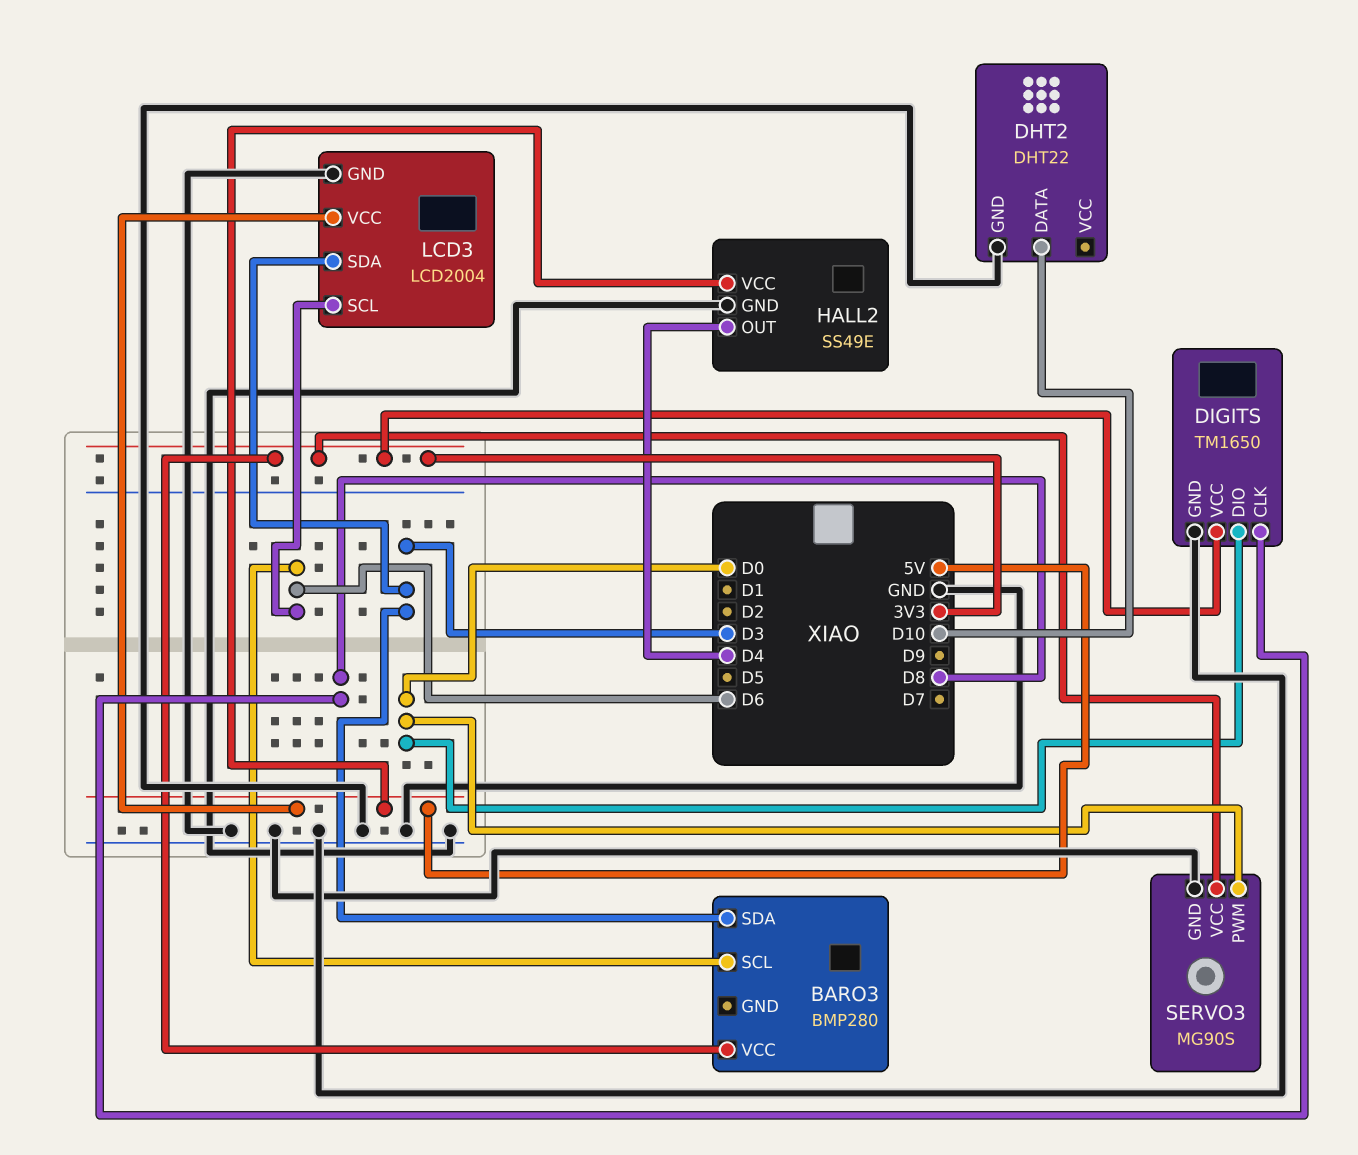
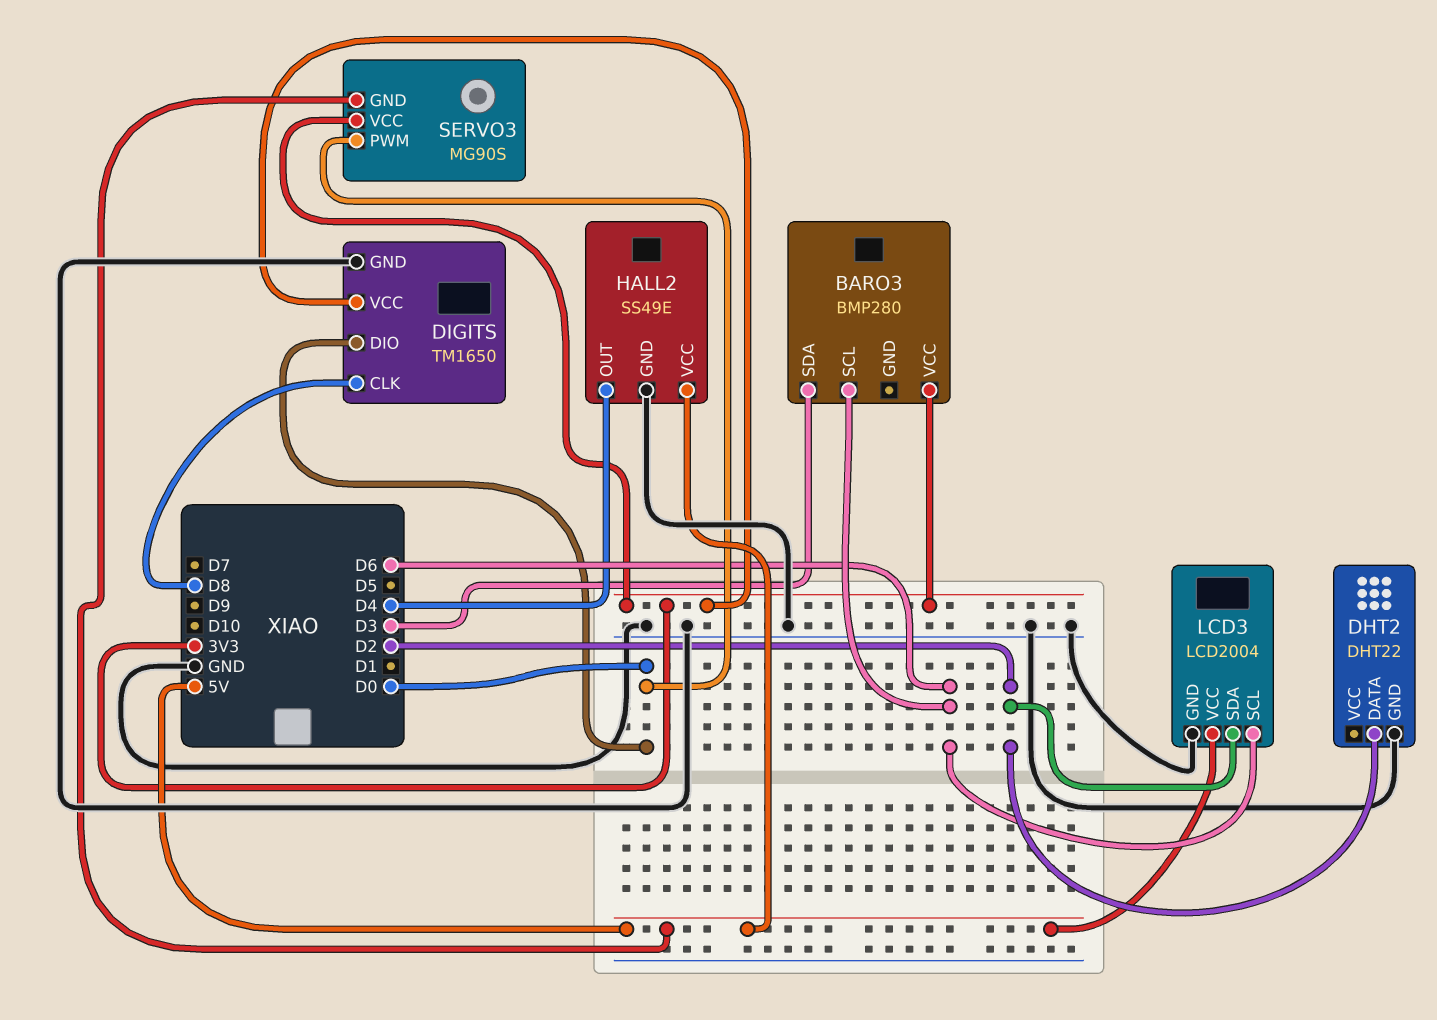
DHT2 pin DATA: D10 -> D2
LCD3 pin SDA: D3 -> D2
SERVO3 pin GND: GND -> 5V

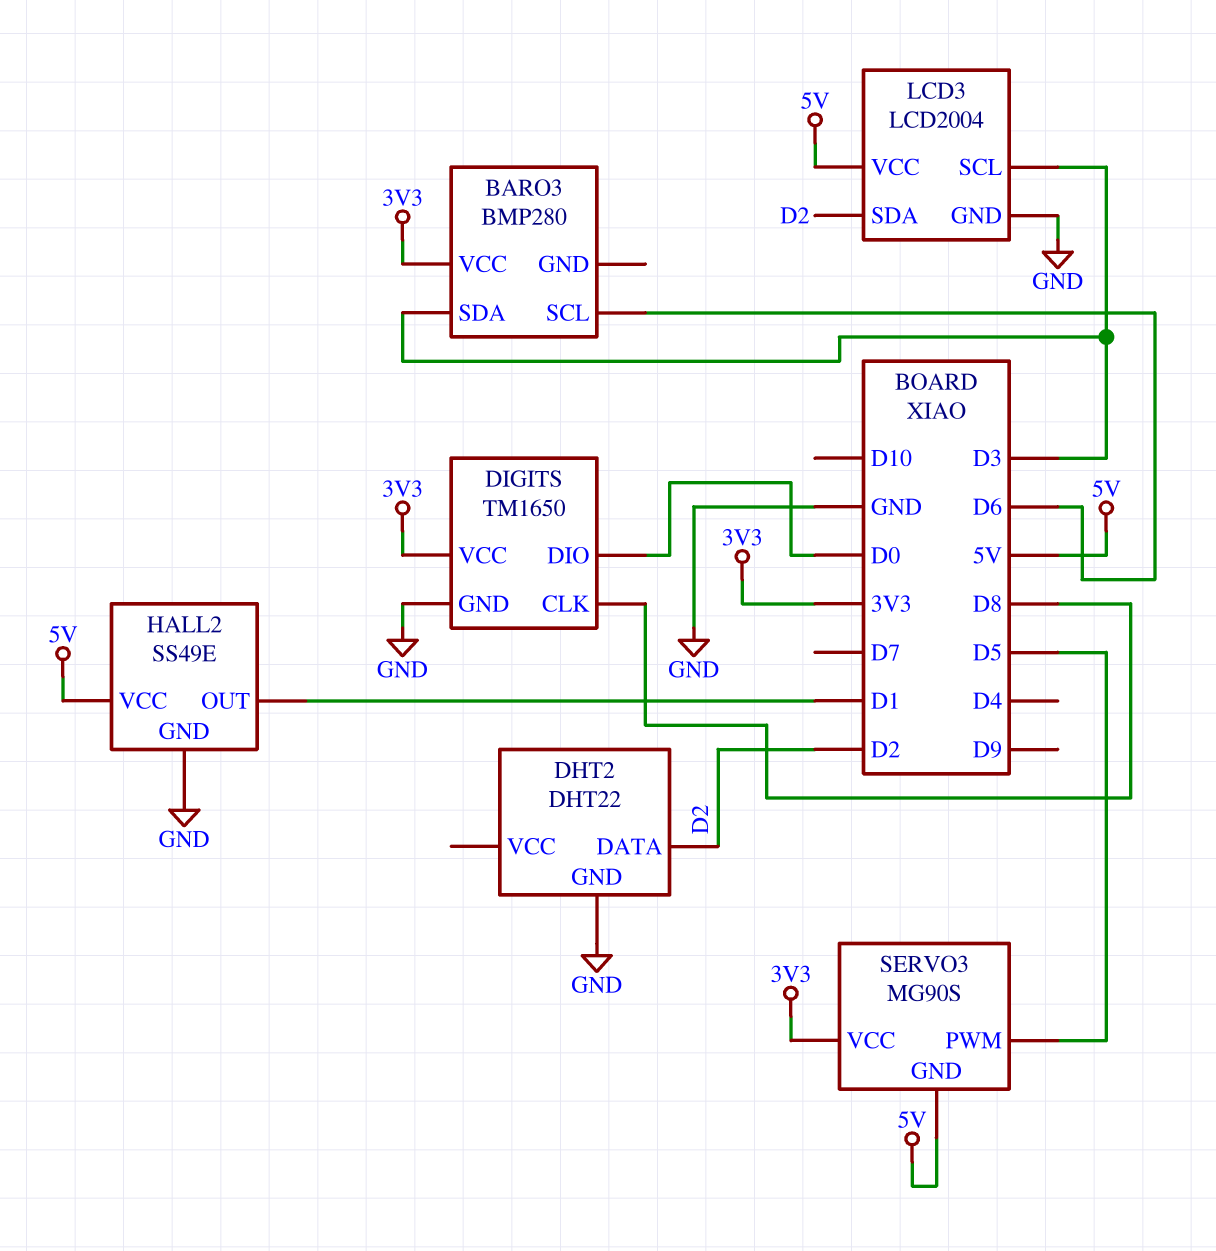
HALL2 pin OUT: D4 -> D1
LCD3 pin SCL: D6 -> D3
SERVO3 pin PWM: D0 -> D5

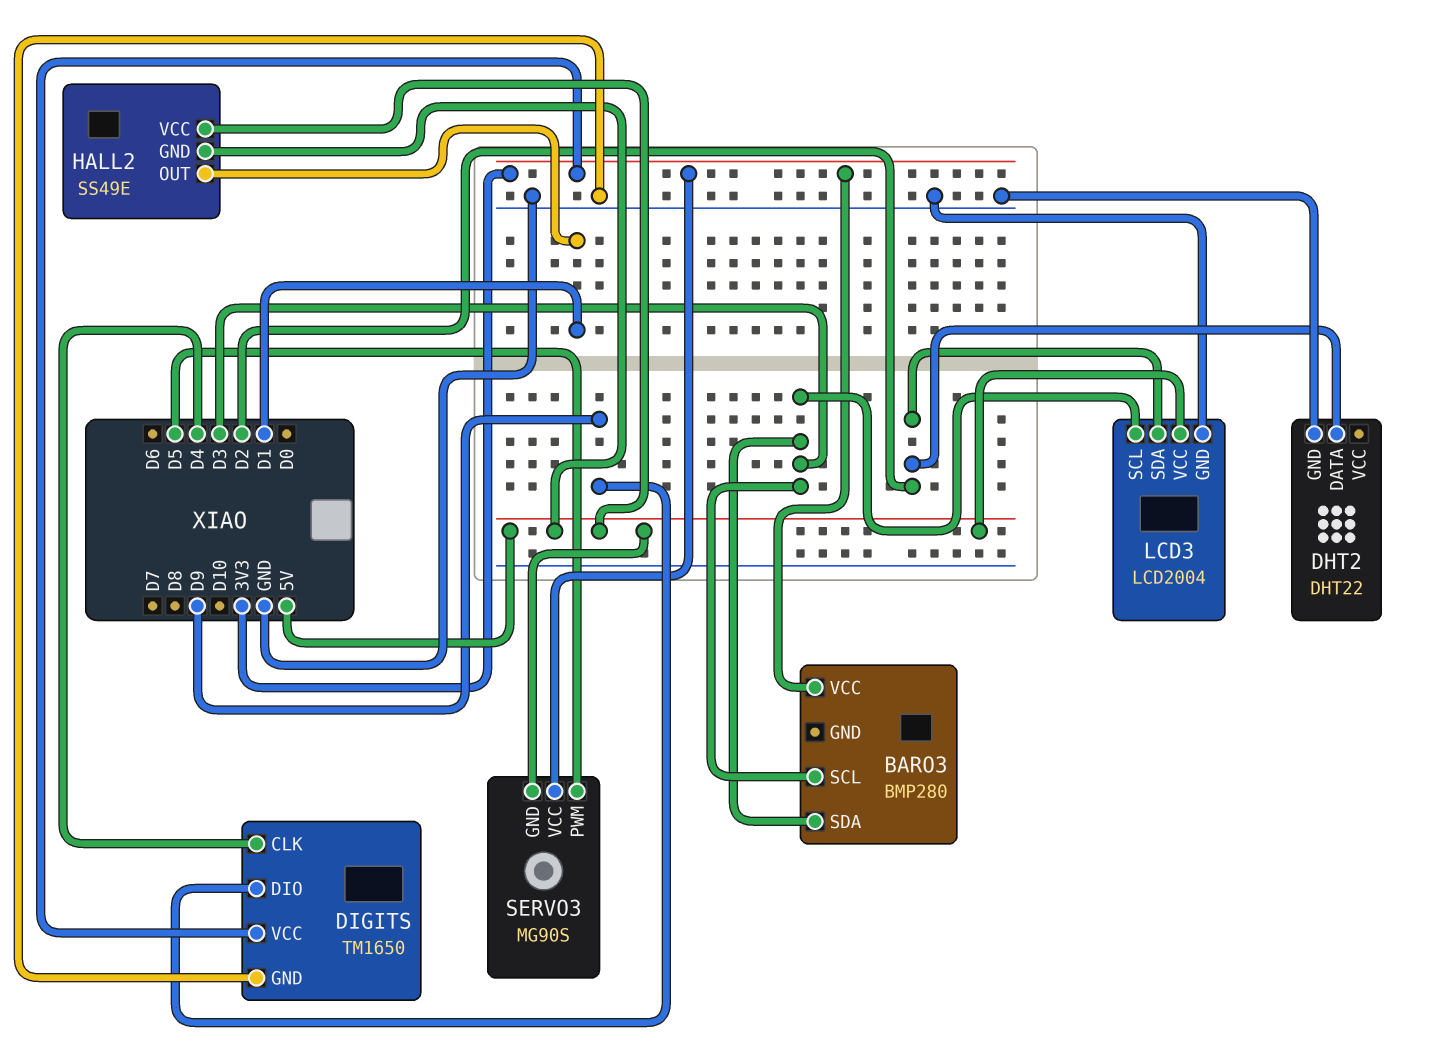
BARO3 pin SCL: D6 -> D3
DIGITS pin CLK: D8 -> D4
DIGITS pin DIO: D0 -> D9
HALL2 pin GND: GND -> 5V

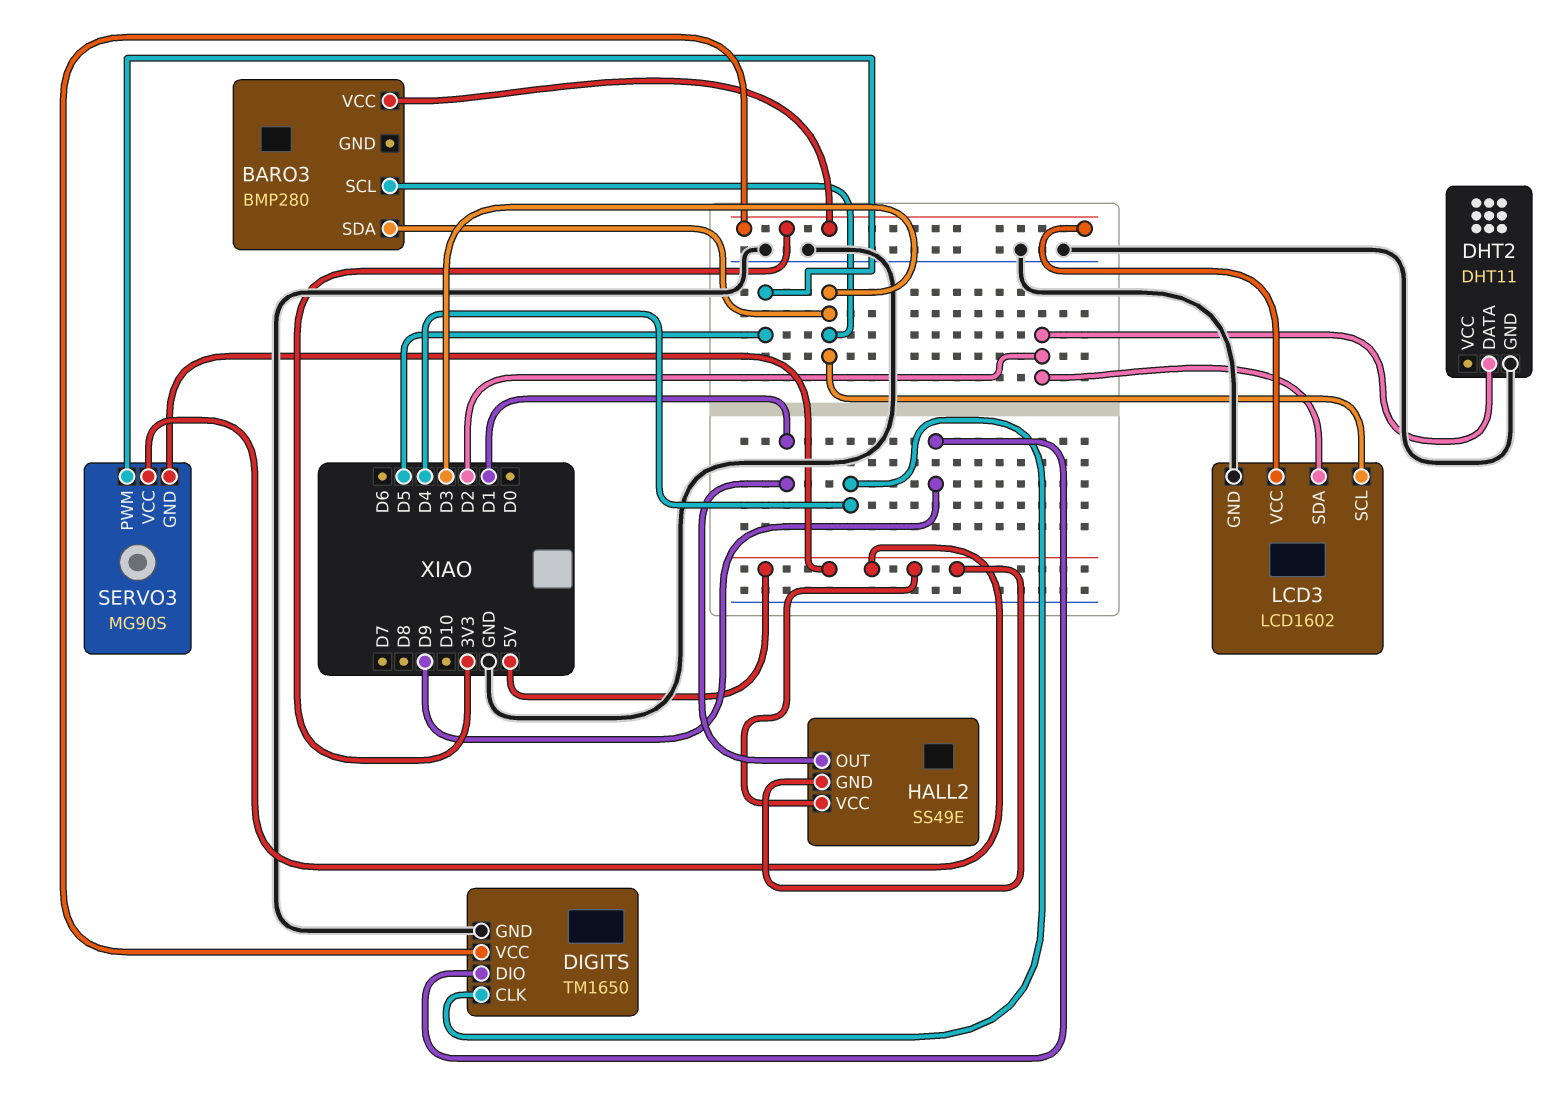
DHT2: DHT22 -> DHT11
LCD3: LCD2004 -> LCD1602
LCD3 pin VCC: 5V -> 3V3
SERVO3 pin VCC: 3V3 -> 5V

